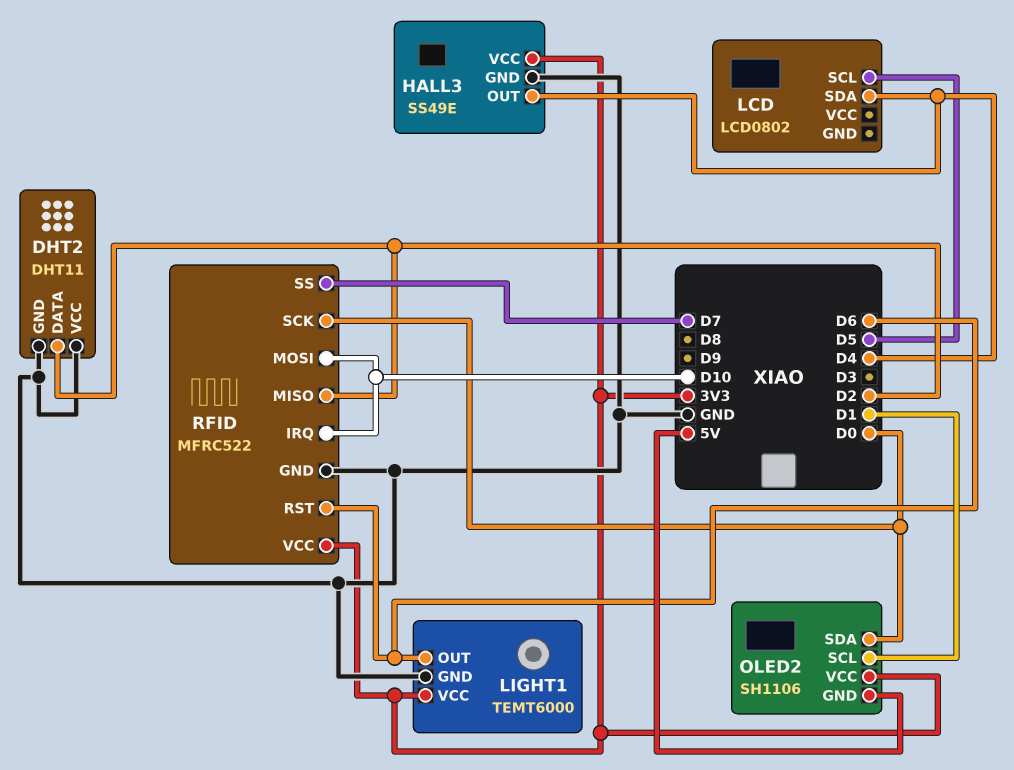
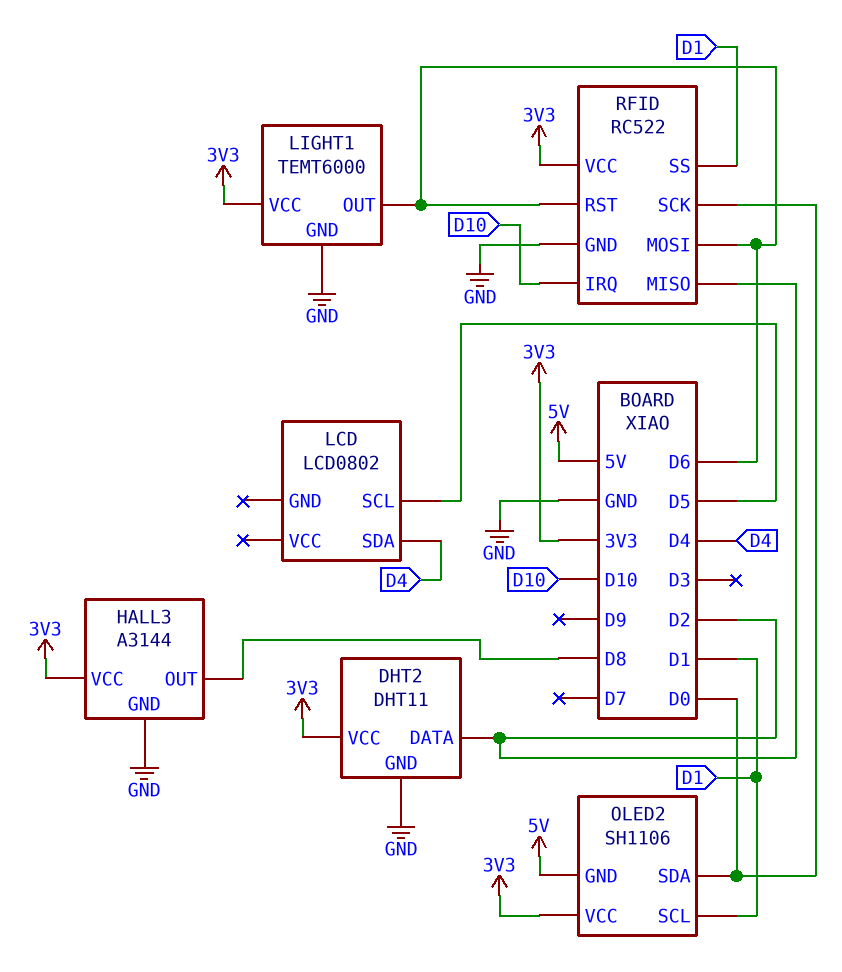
DHT2 pin VCC: GND -> 3V3
HALL3: SS49E -> A3144
HALL3 pin OUT: D4 -> D8
RFID: MFRC522 -> RC522
RFID pin MOSI: D10 -> D6
RFID pin SS: D7 -> D1

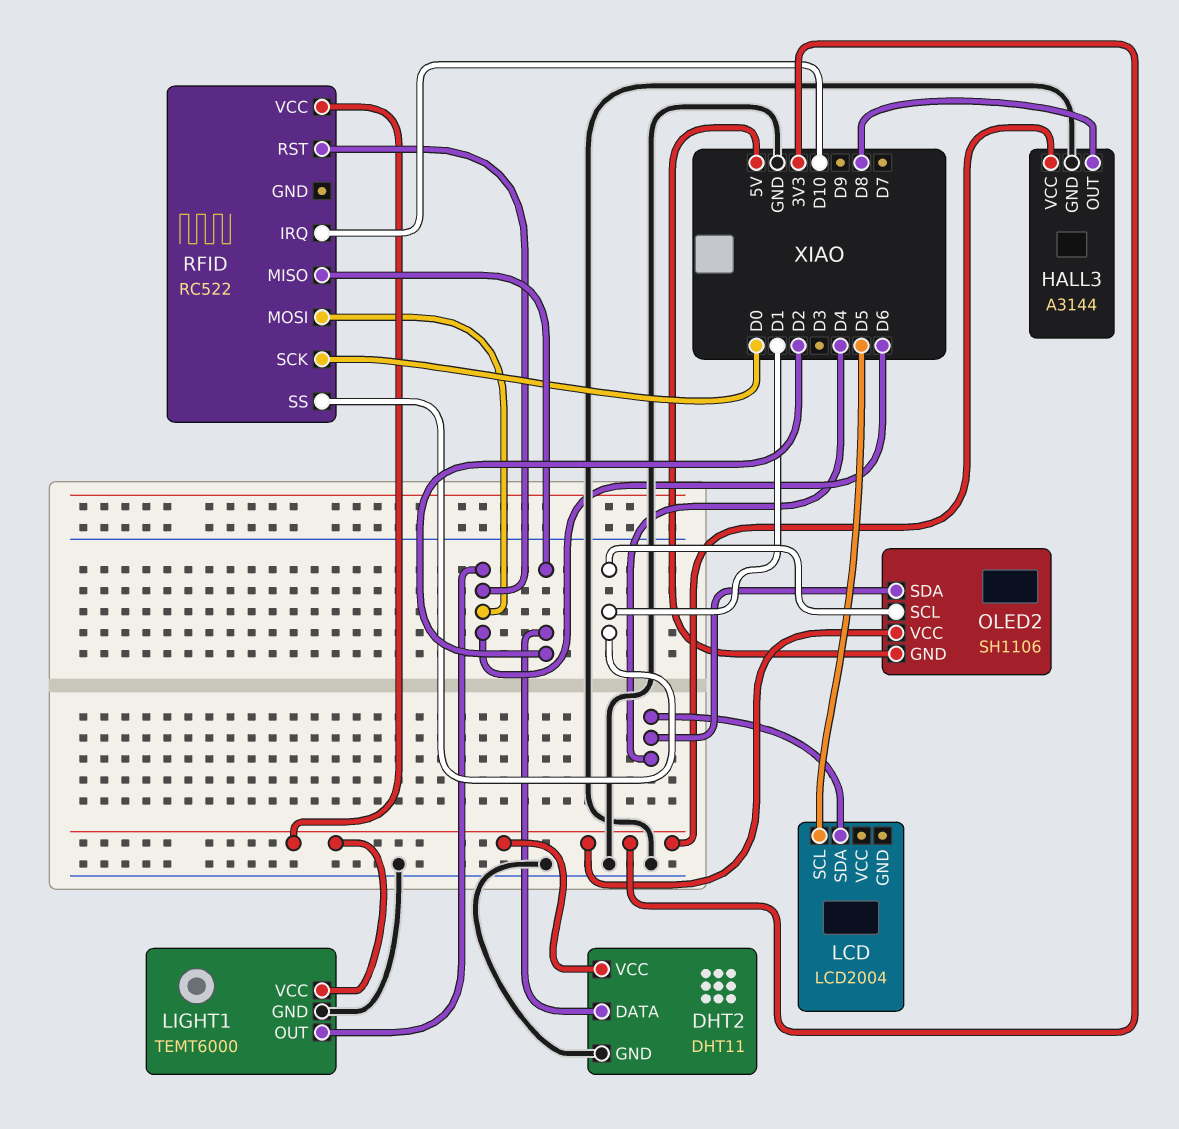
LCD: LCD0802 -> LCD2004
OLED2 pin SDA: D0 -> D4
RFID pin GND: GND -> none

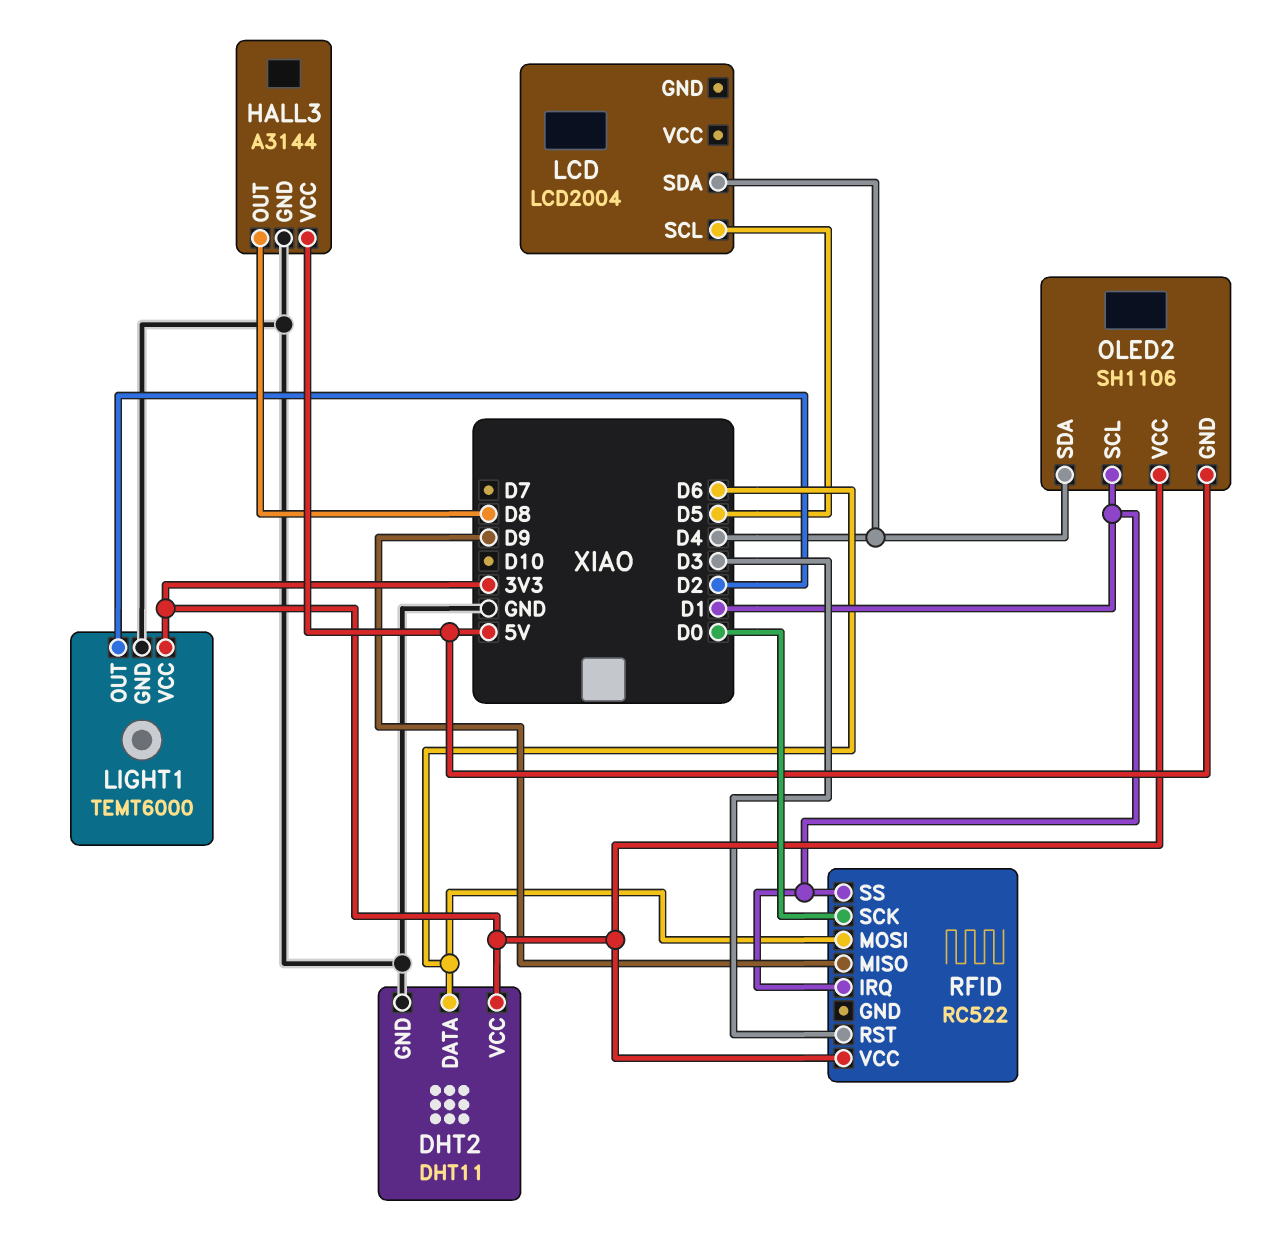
DHT2 pin DATA: D2 -> D6
HALL3 pin VCC: 3V3 -> 5V
LIGHT1 pin OUT: D6 -> D2
RFID pin IRQ: D10 -> D1
RFID pin MISO: D2 -> D9
RFID pin RST: D6 -> D3

